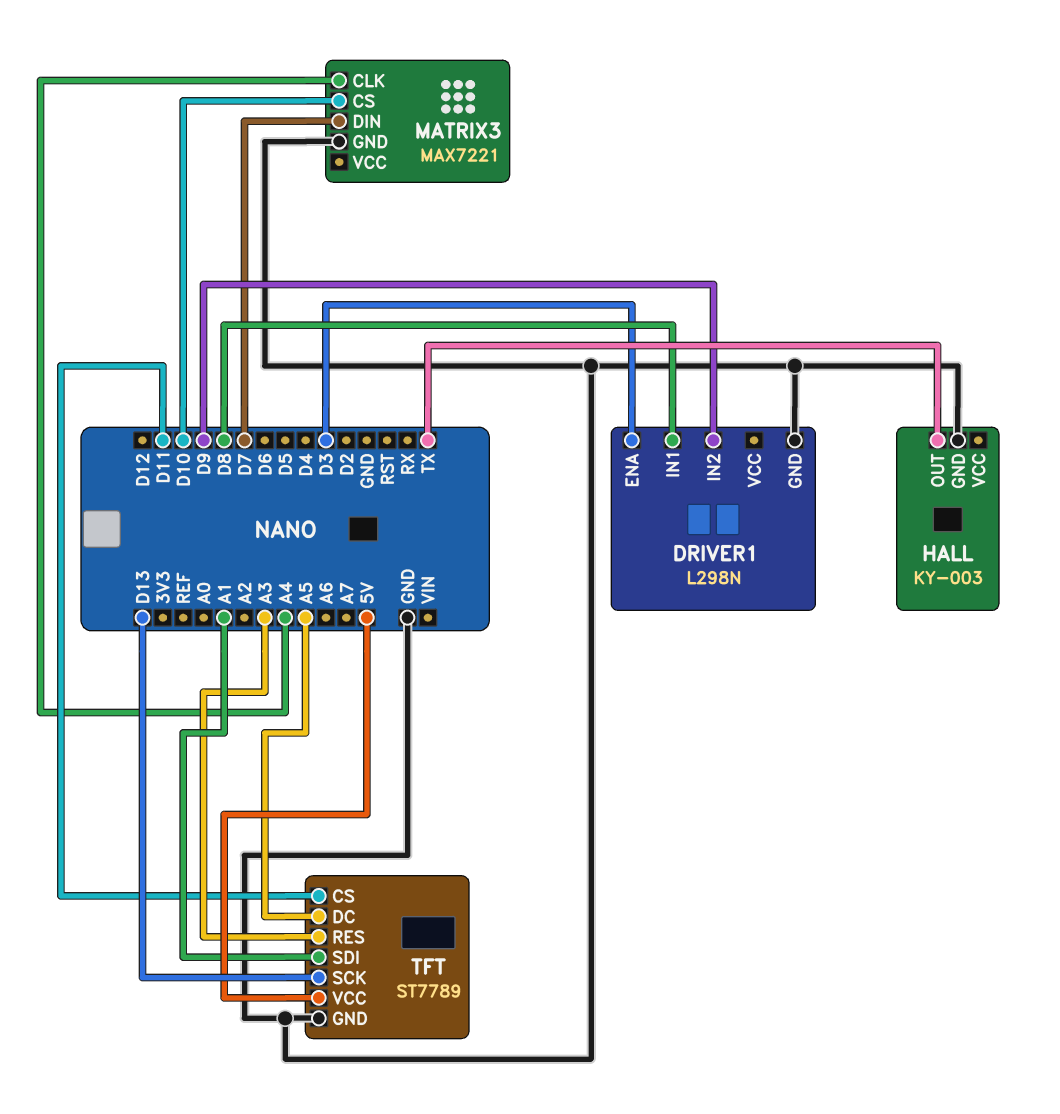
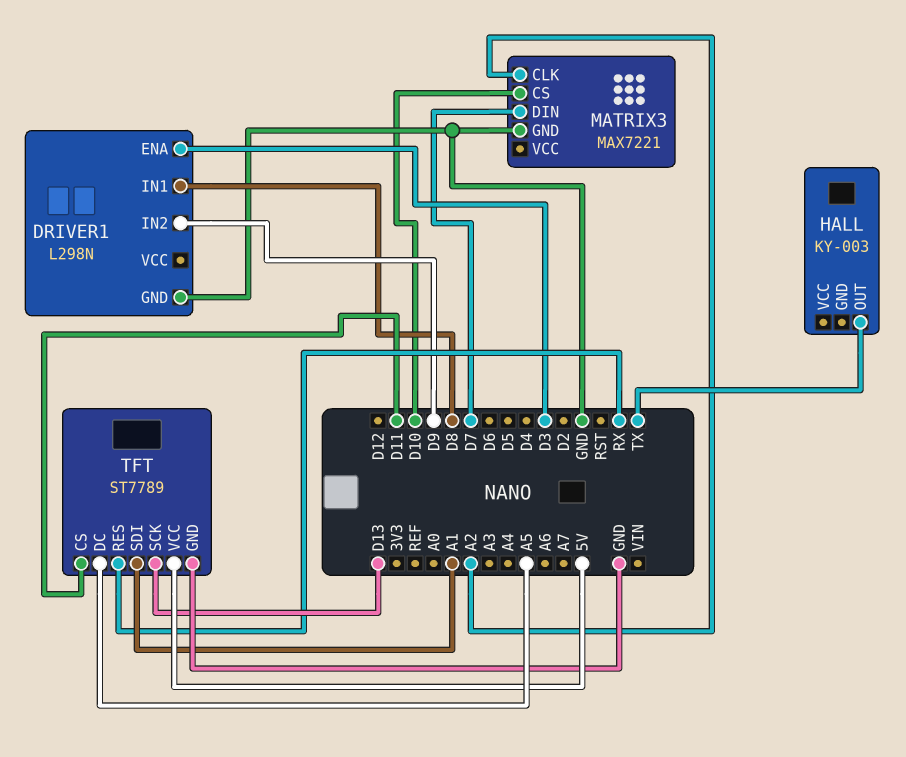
HALL pin GND: GND -> none
MATRIX3 pin CLK: A4 -> A2
TFT pin RES: A3 -> RX

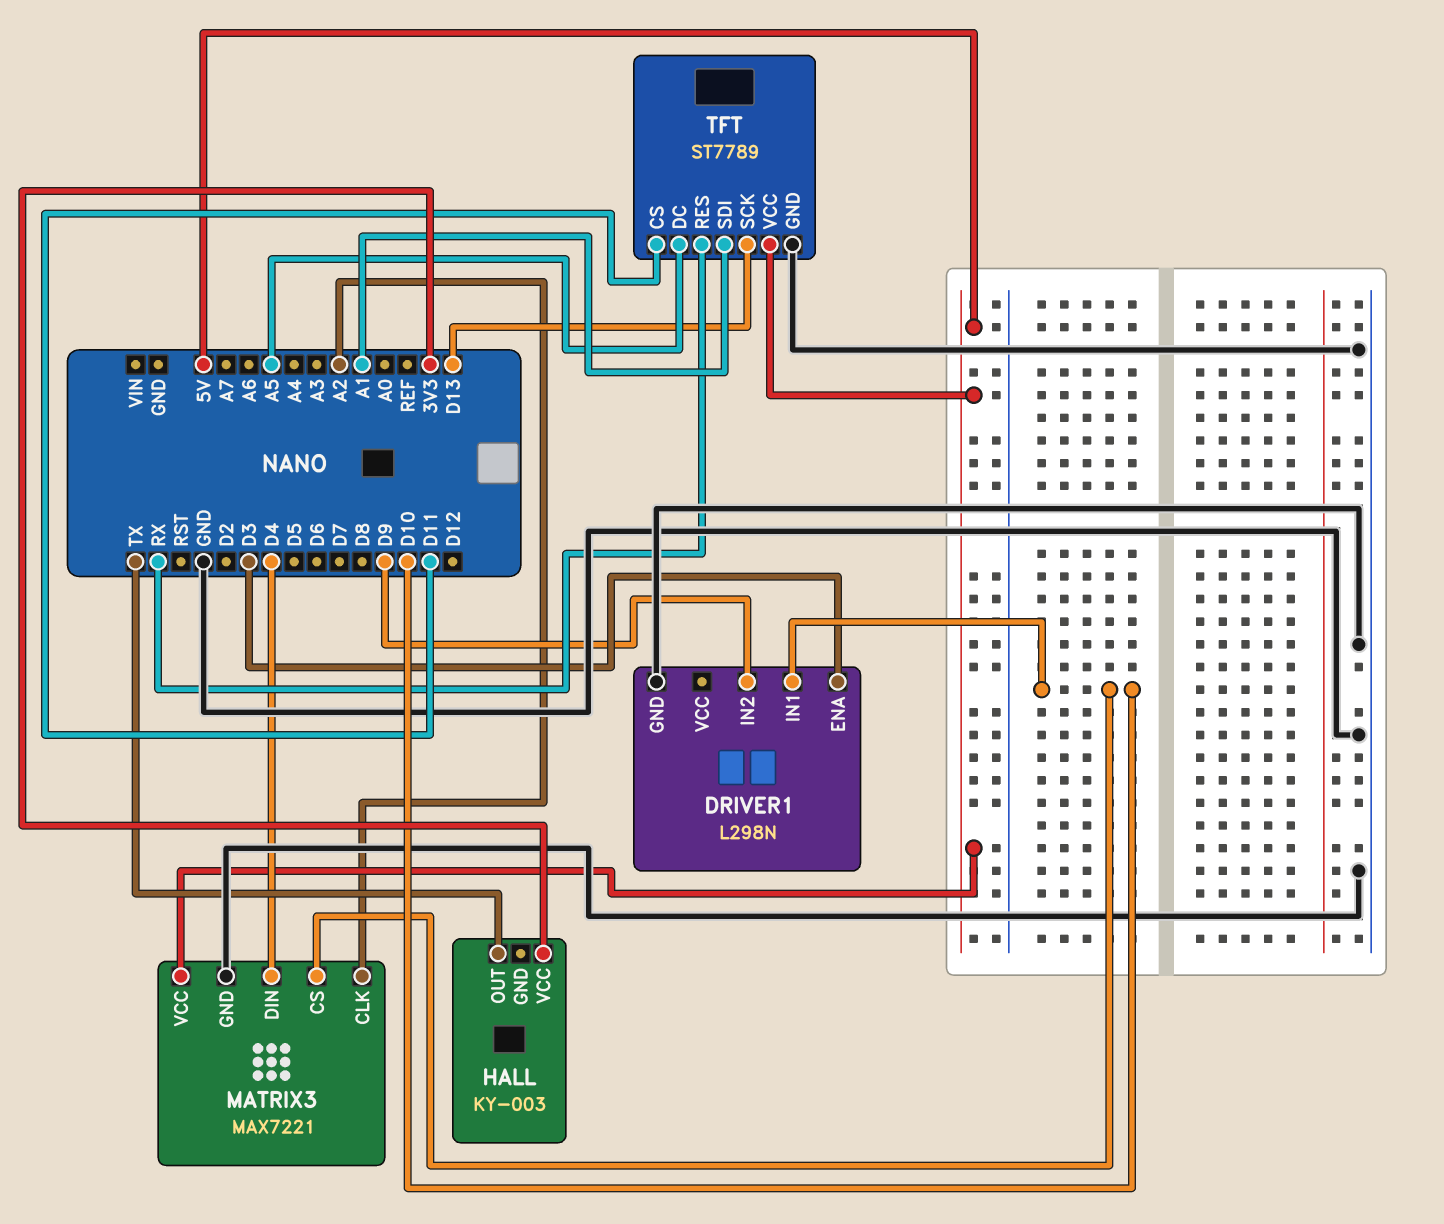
DRIVER1 pin IN1: D8 -> D10
HALL pin VCC: none -> 3V3
MATRIX3 pin DIN: D7 -> D4
MATRIX3 pin VCC: none -> 5V

